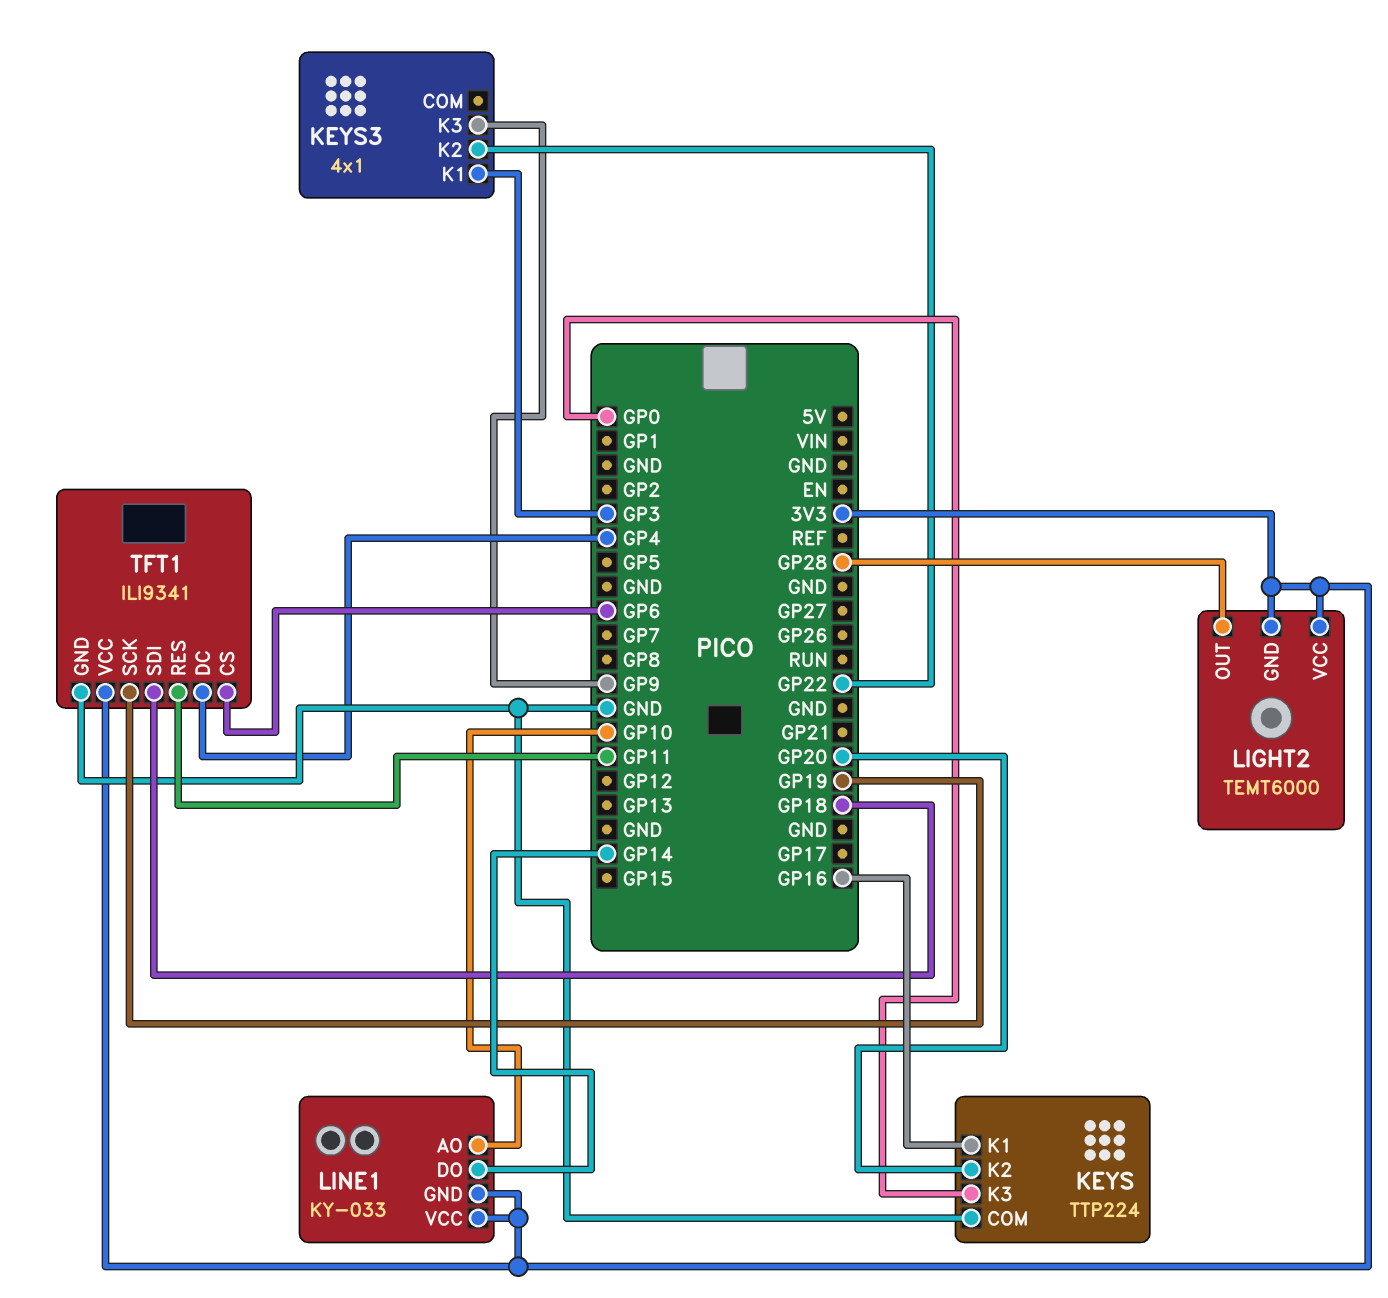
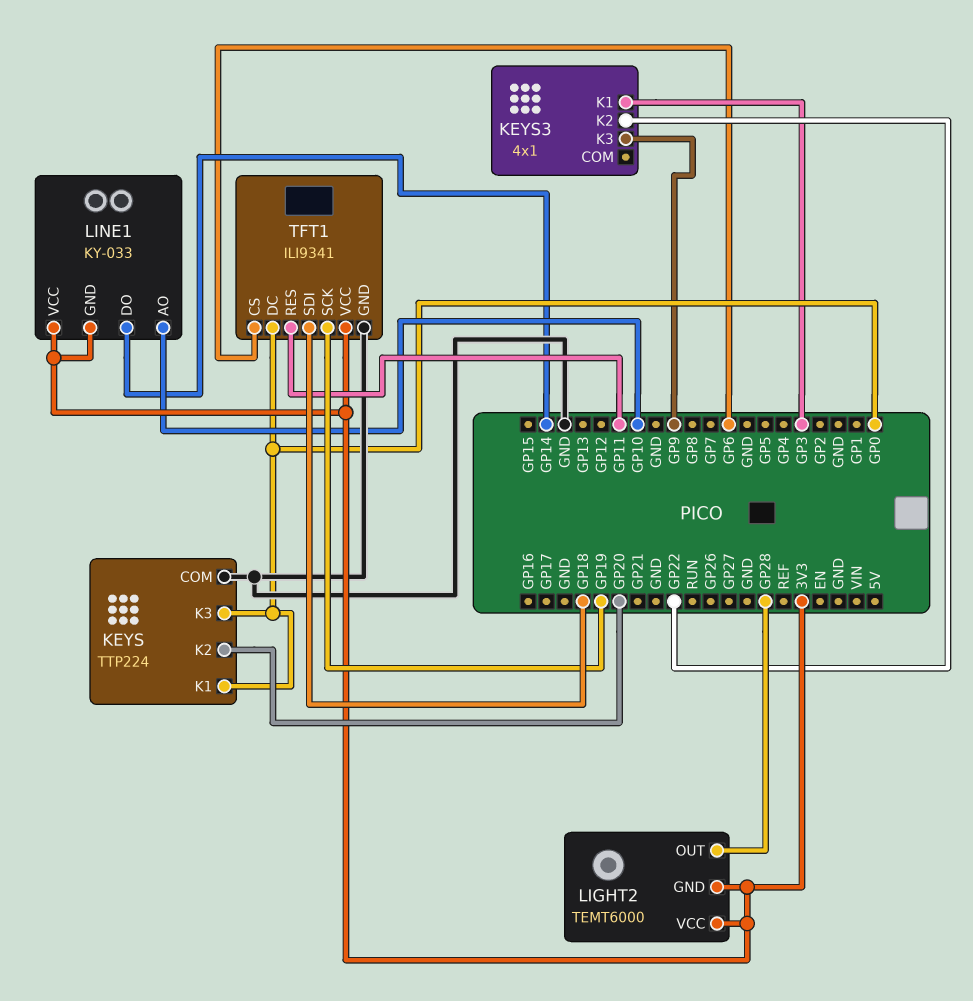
KEYS pin K1: GP16 -> GP0
TFT1 pin DC: GP4 -> GP0

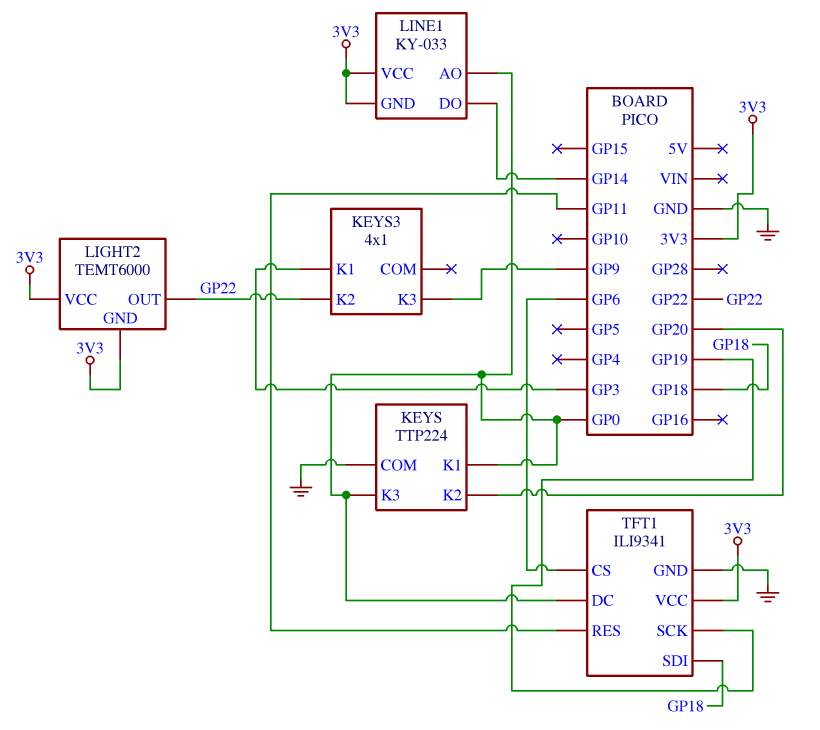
LIGHT2 pin OUT: GP28 -> GP22
LINE1 pin AO: GP10 -> GP0

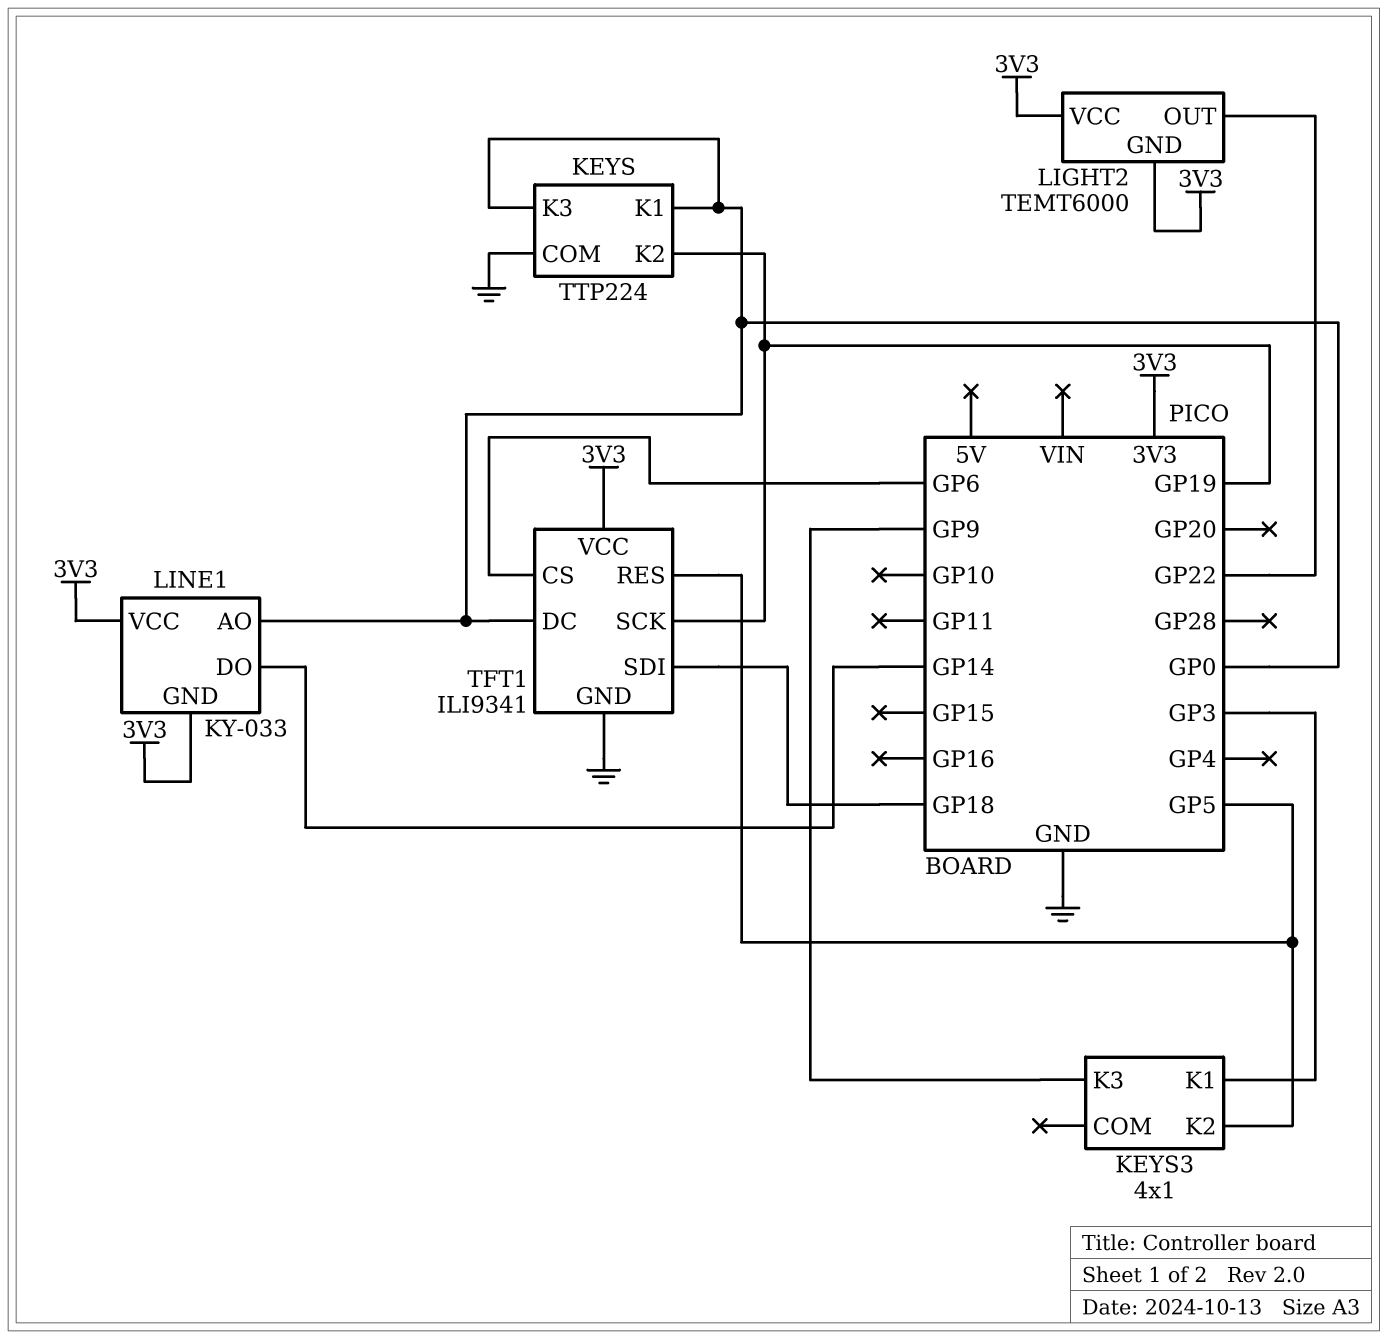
KEYS pin K2: GP20 -> GP19
KEYS3 pin K2: GP22 -> GP5
TFT1 pin RES: GP11 -> GP5

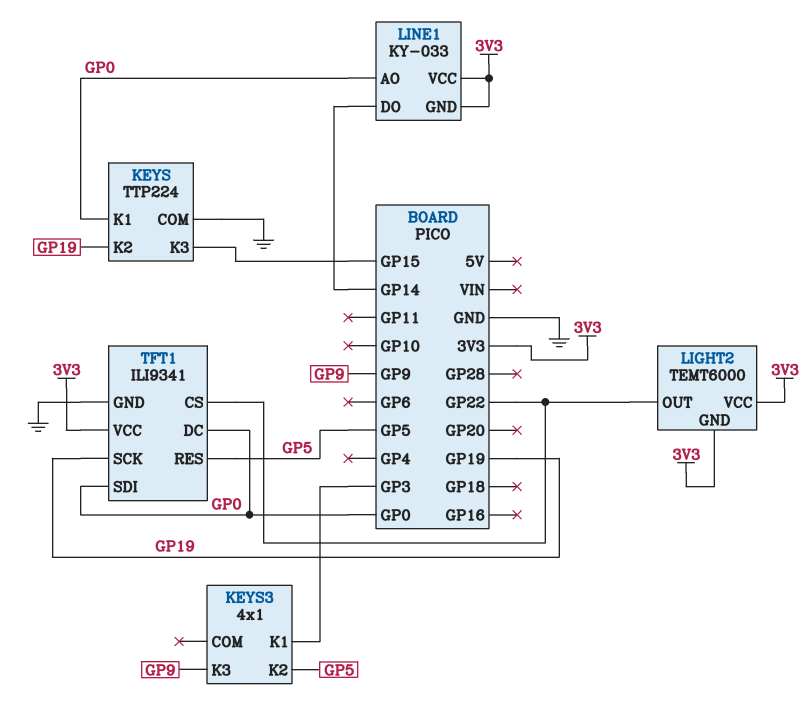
KEYS pin K3: GP0 -> GP15
TFT1 pin CS: GP6 -> GP22
TFT1 pin SDI: GP18 -> GP0

